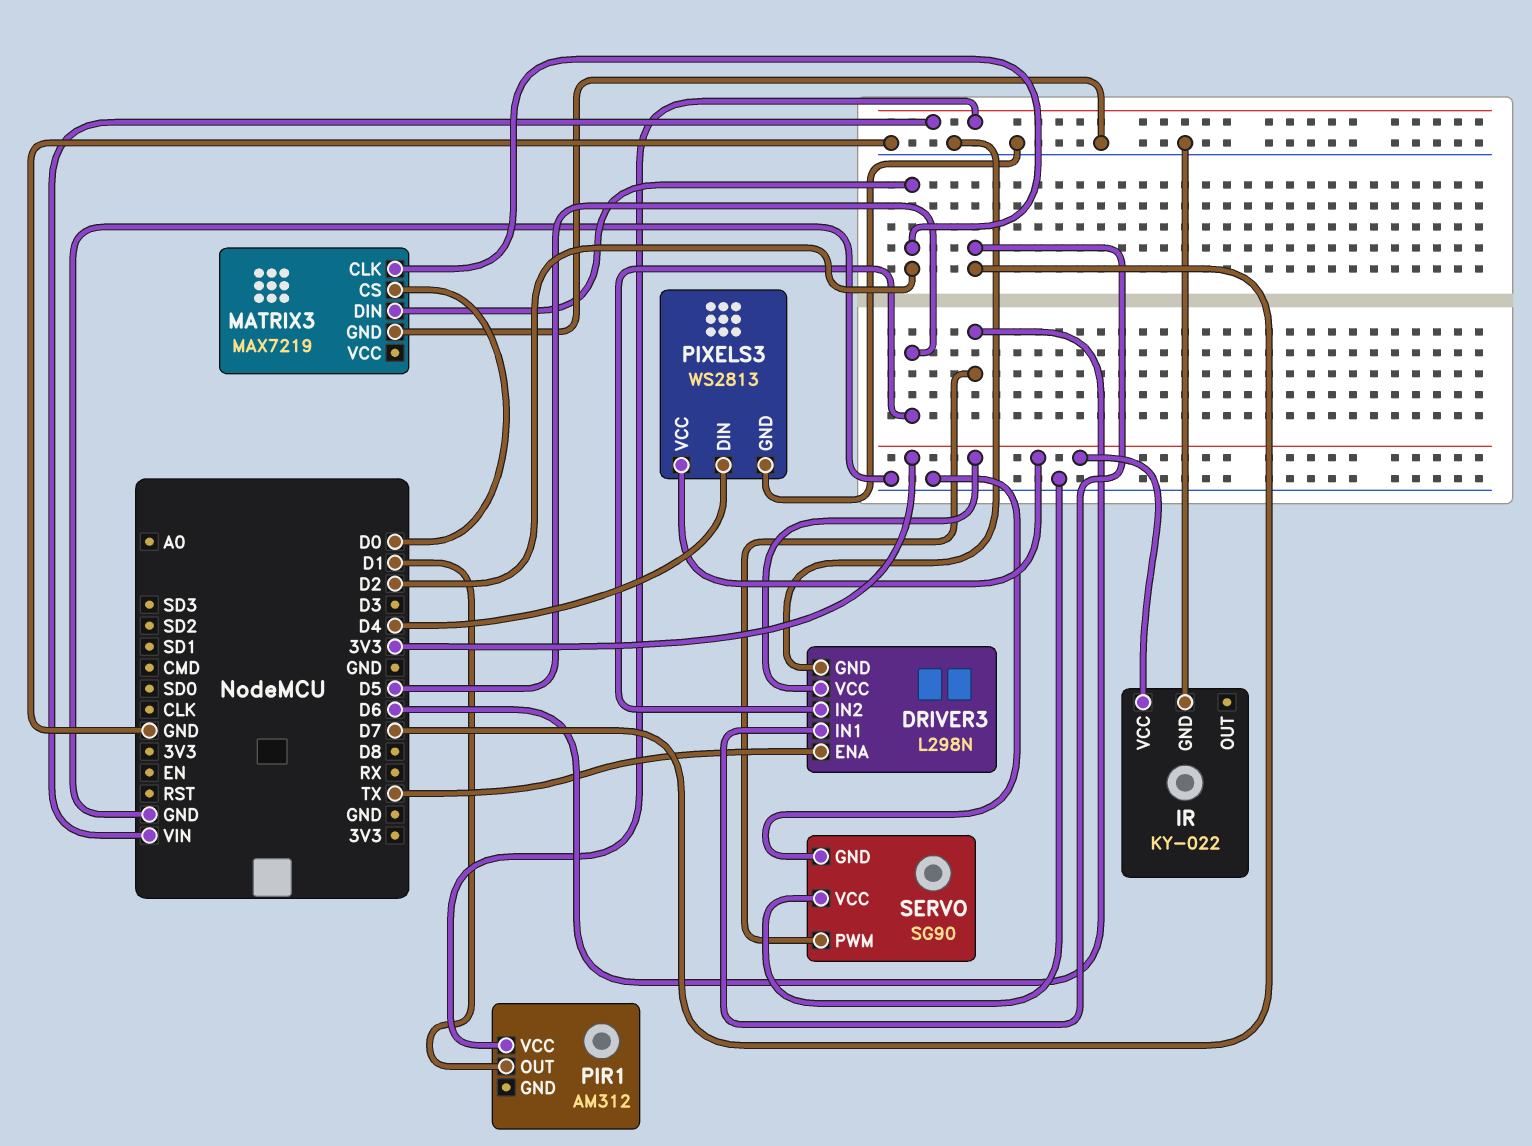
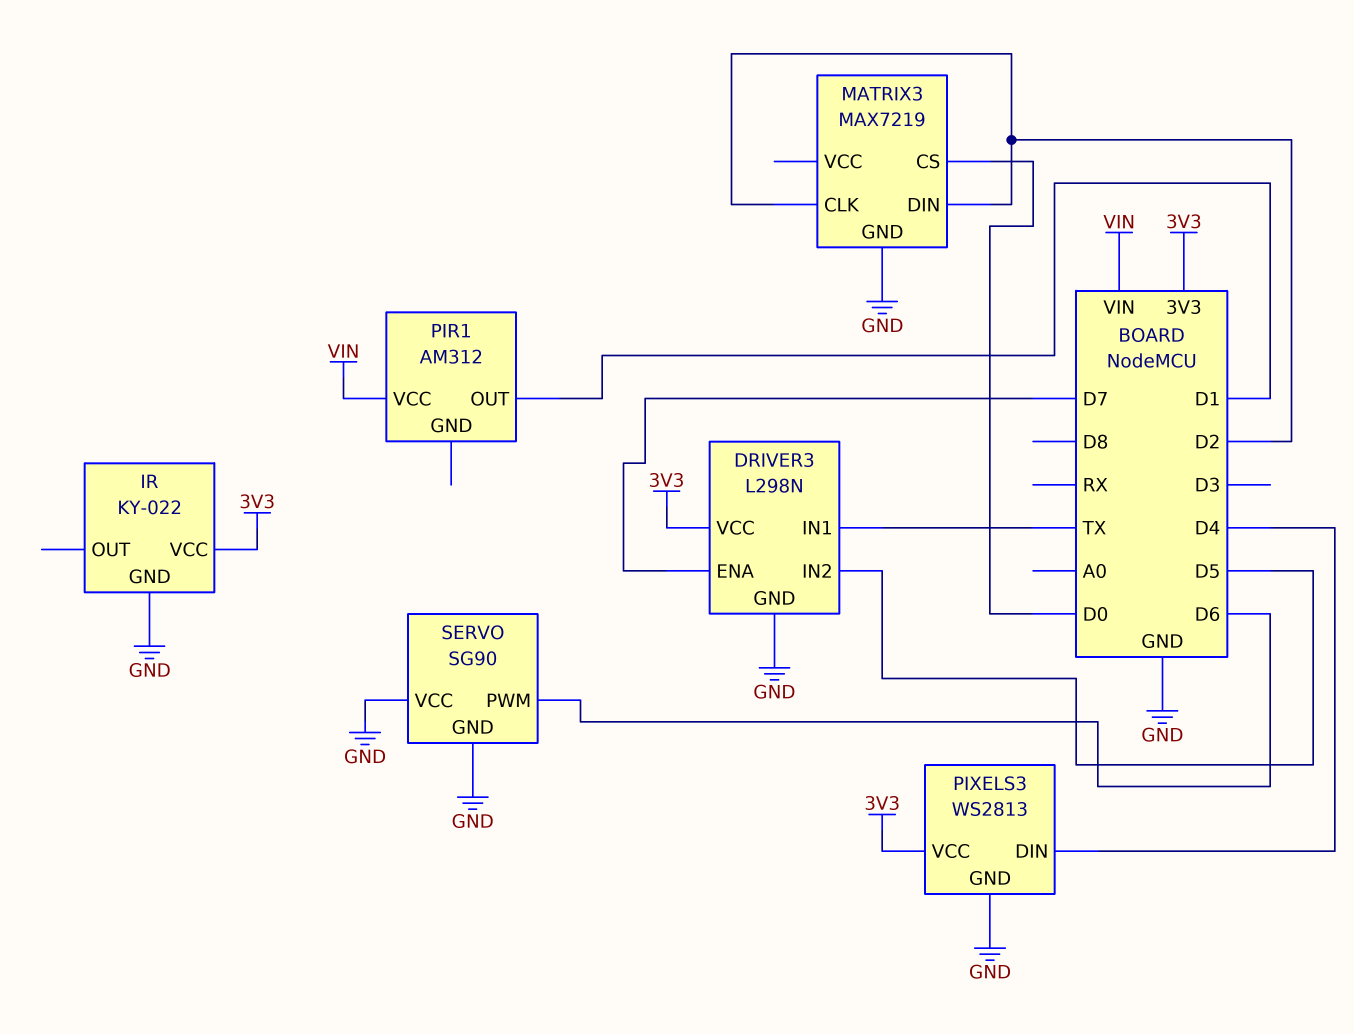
DRIVER3 pin ENA: TX -> D7
DRIVER3 pin IN1: D7 -> TX

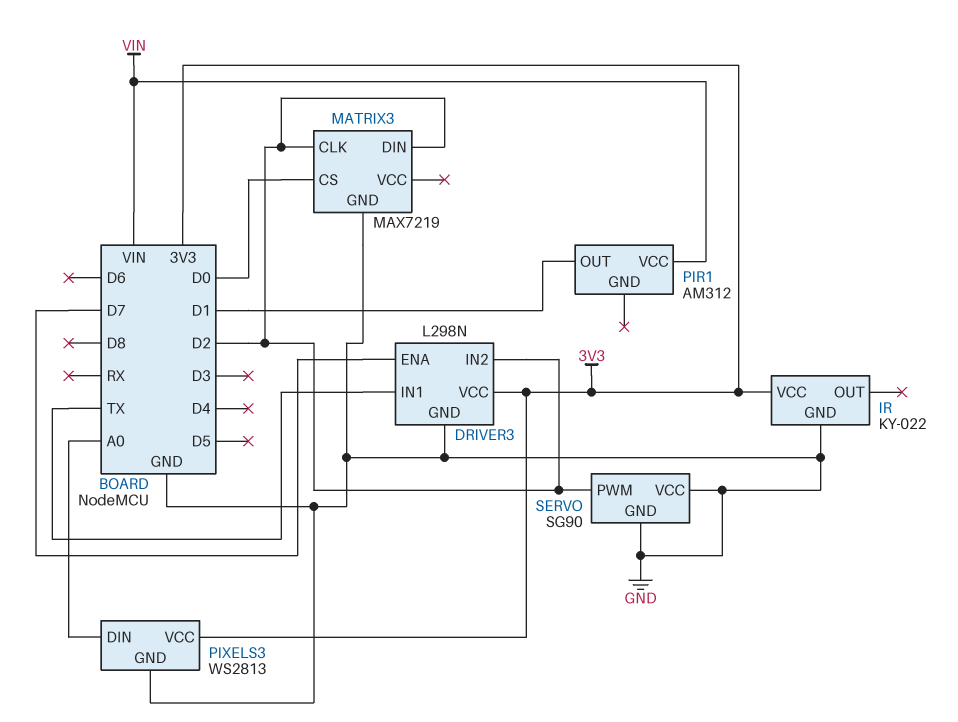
DRIVER3 pin IN2: D5 -> D2
PIXELS3 pin DIN: D4 -> A0
SERVO pin PWM: D6 -> D2

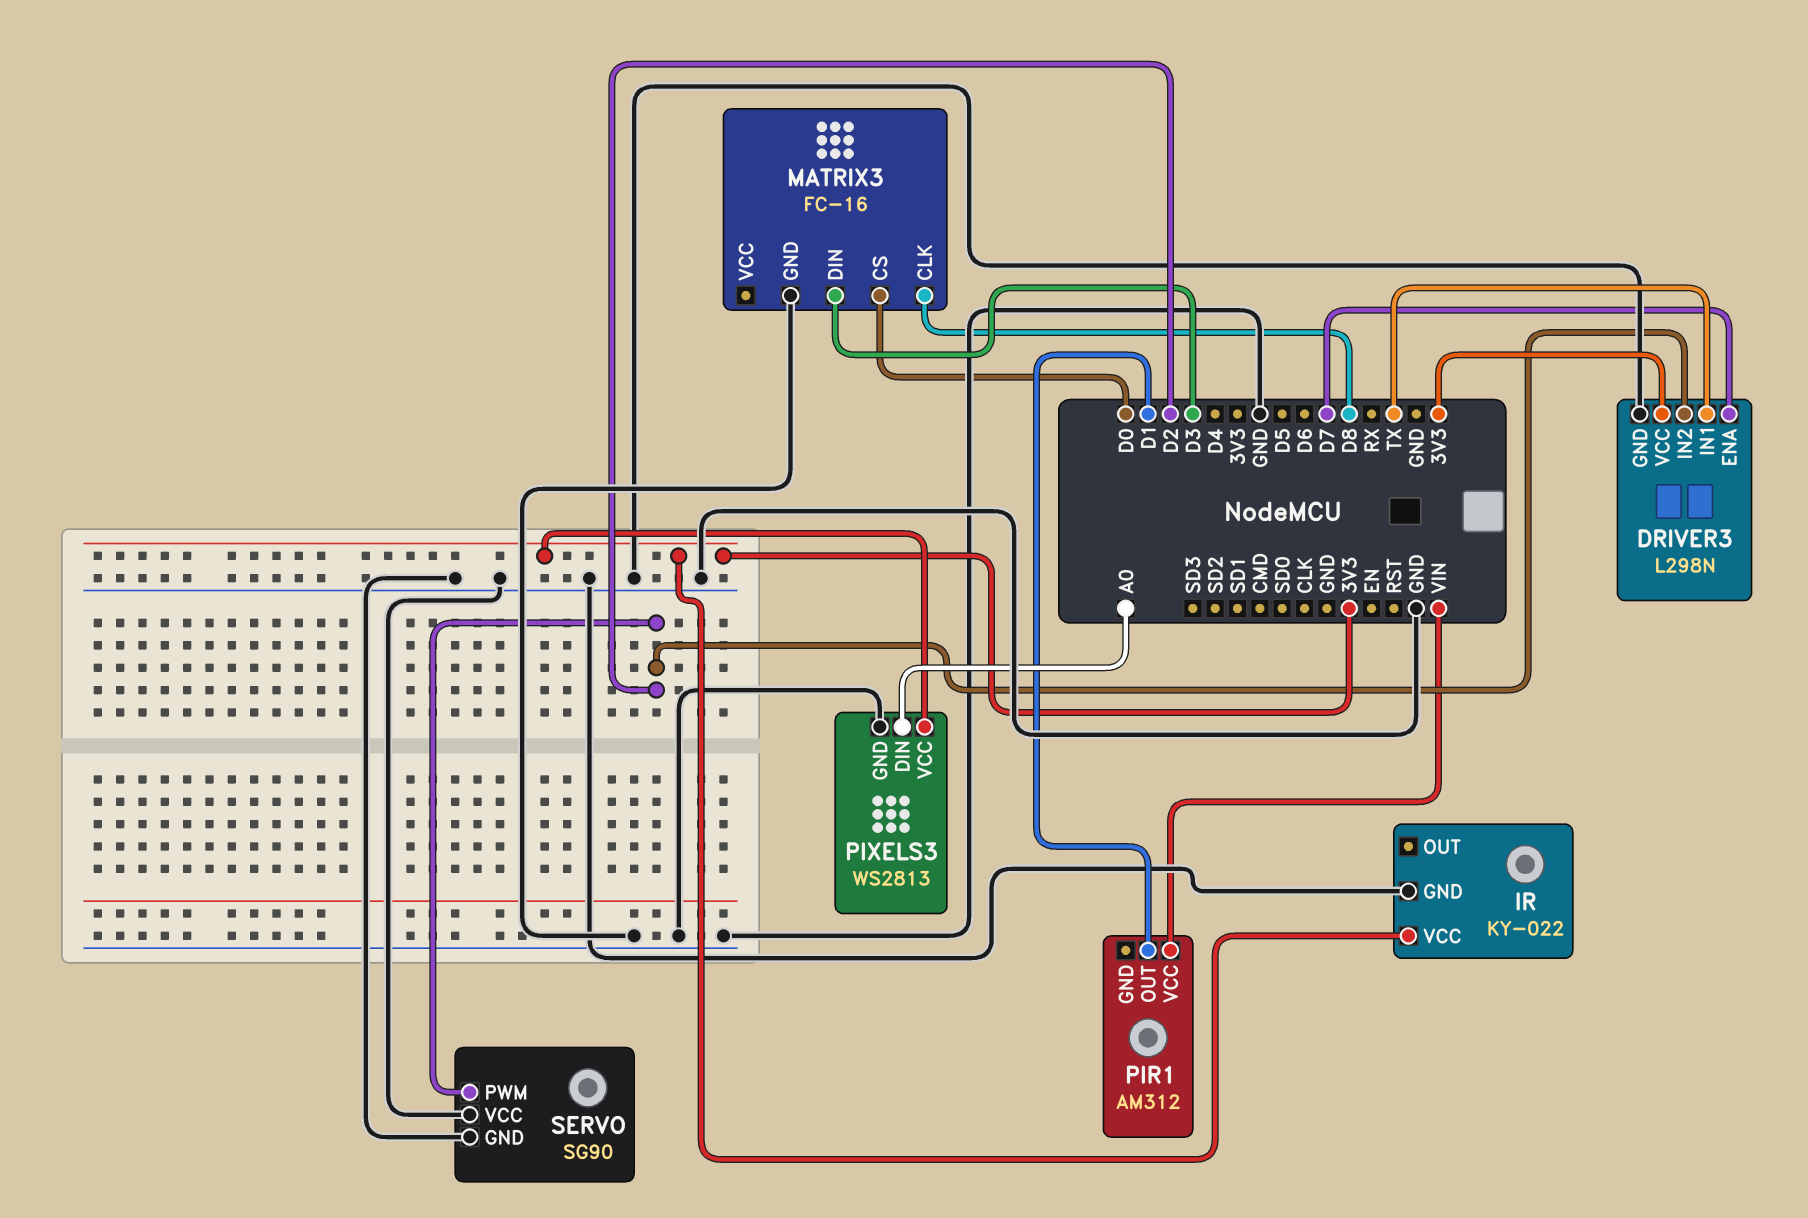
MATRIX3: MAX7219 -> FC-16
MATRIX3 pin CLK: D2 -> D8
MATRIX3 pin DIN: D2 -> D3

